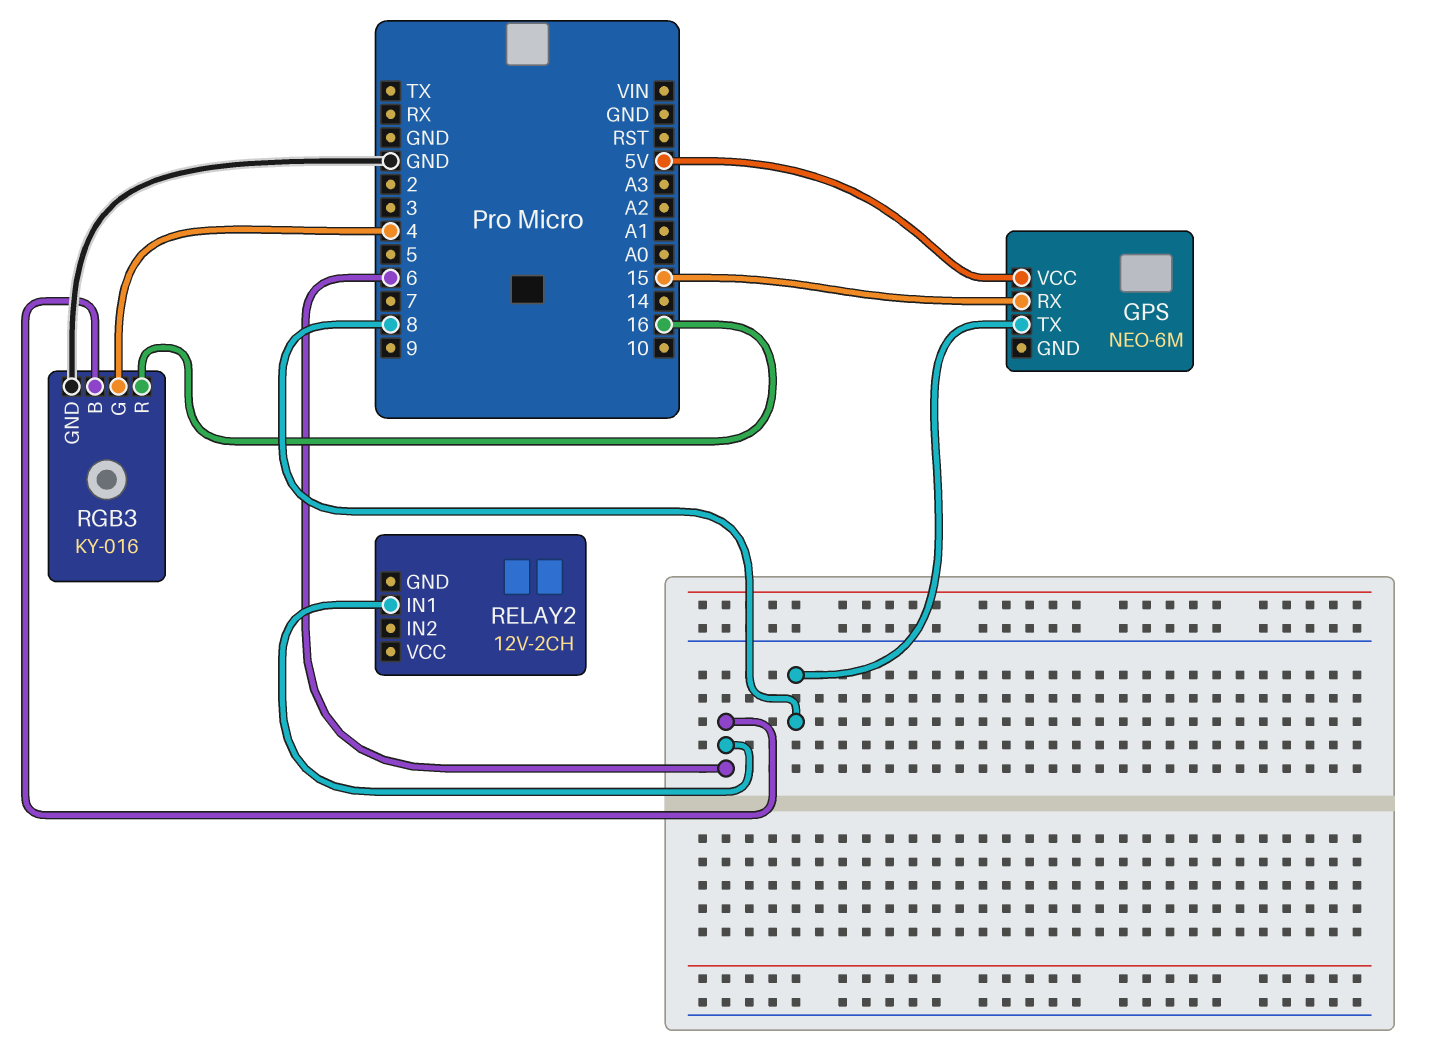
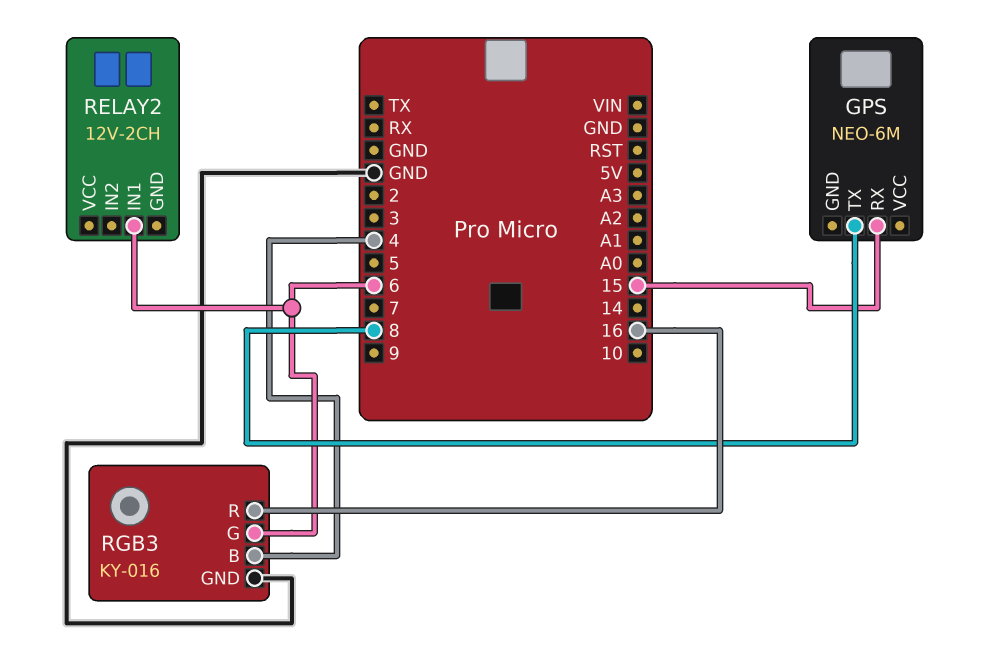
GPS pin VCC: 5V -> none
RGB3 pin B: 6 -> 4
RGB3 pin G: 4 -> 6

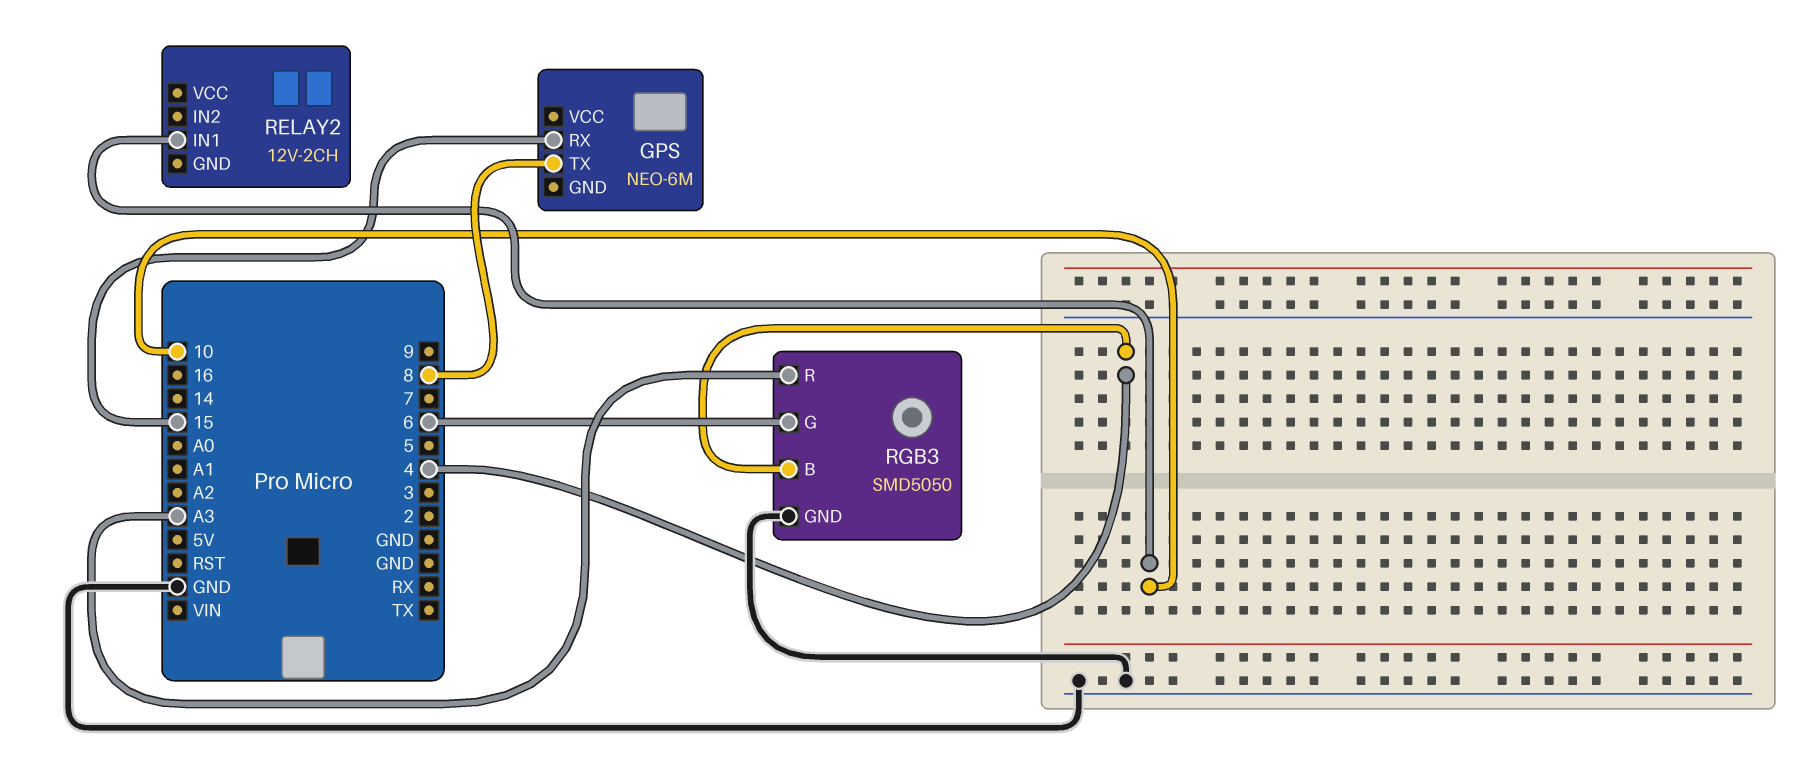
RELAY2 pin IN1: 6 -> 10
RGB3: KY-016 -> SMD5050
RGB3 pin R: 16 -> A3

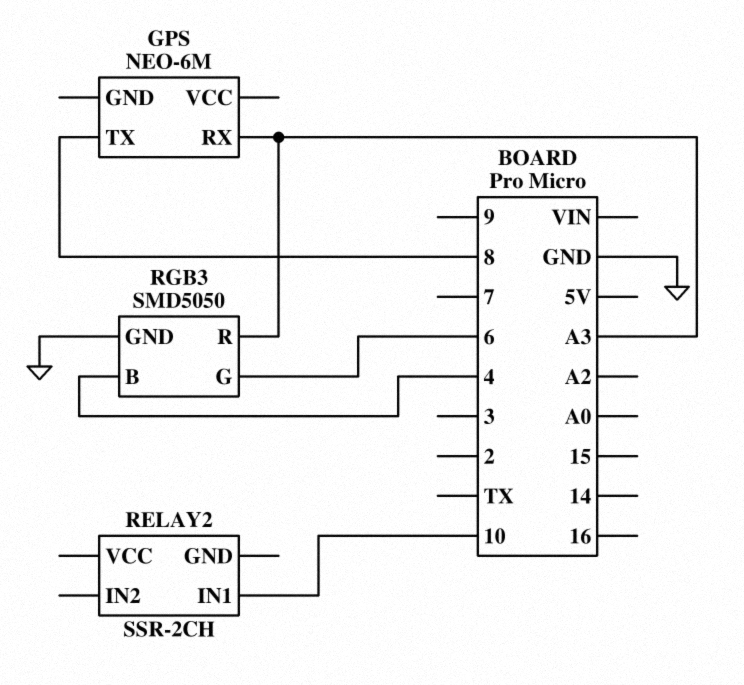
GPS pin RX: 15 -> A3
RELAY2: 12V-2CH -> SSR-2CH

